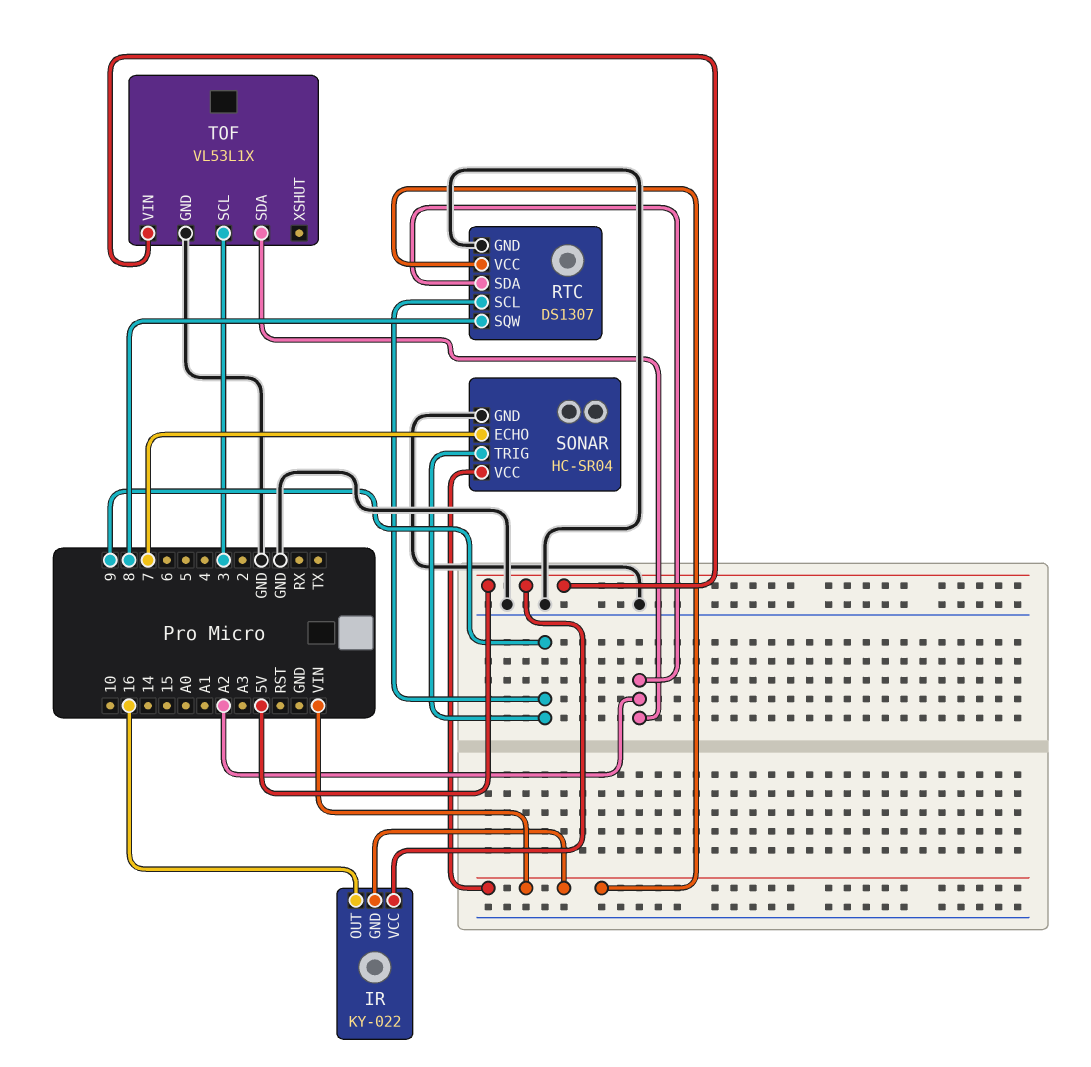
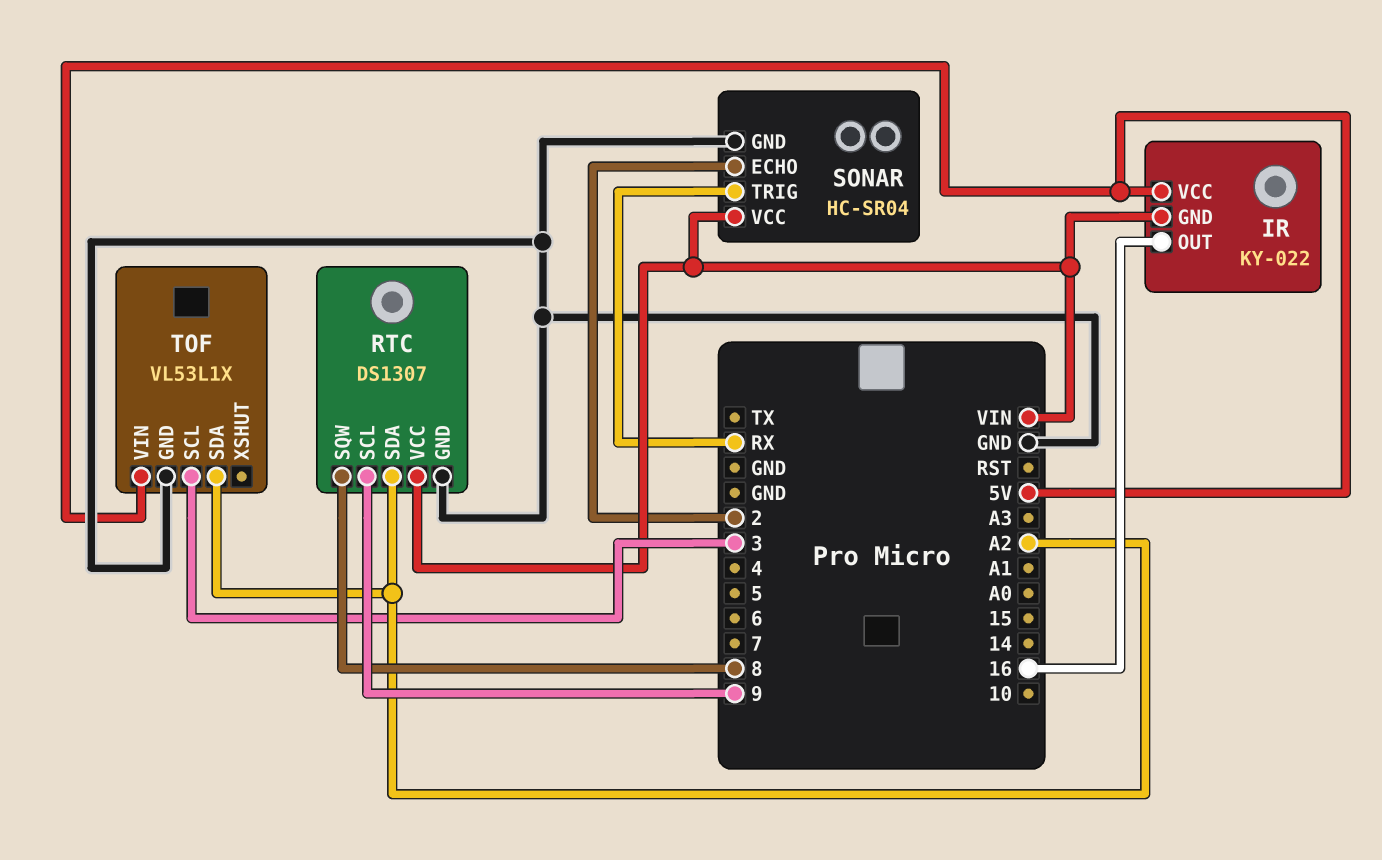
SONAR pin ECHO: 7 -> 2
SONAR pin TRIG: 9 -> RX

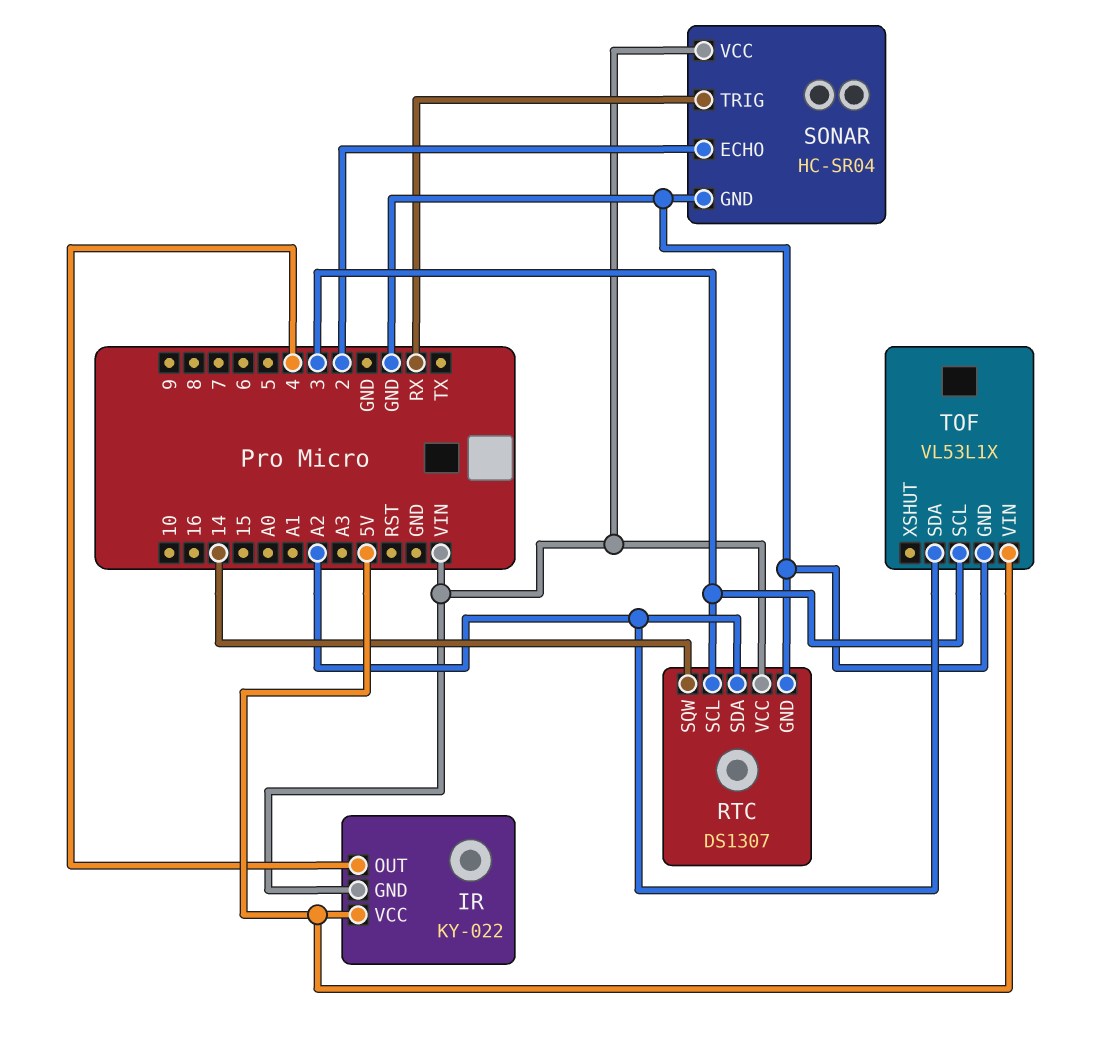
IR pin OUT: 16 -> 4
RTC pin SCL: 9 -> 3
RTC pin SQW: 8 -> 14

